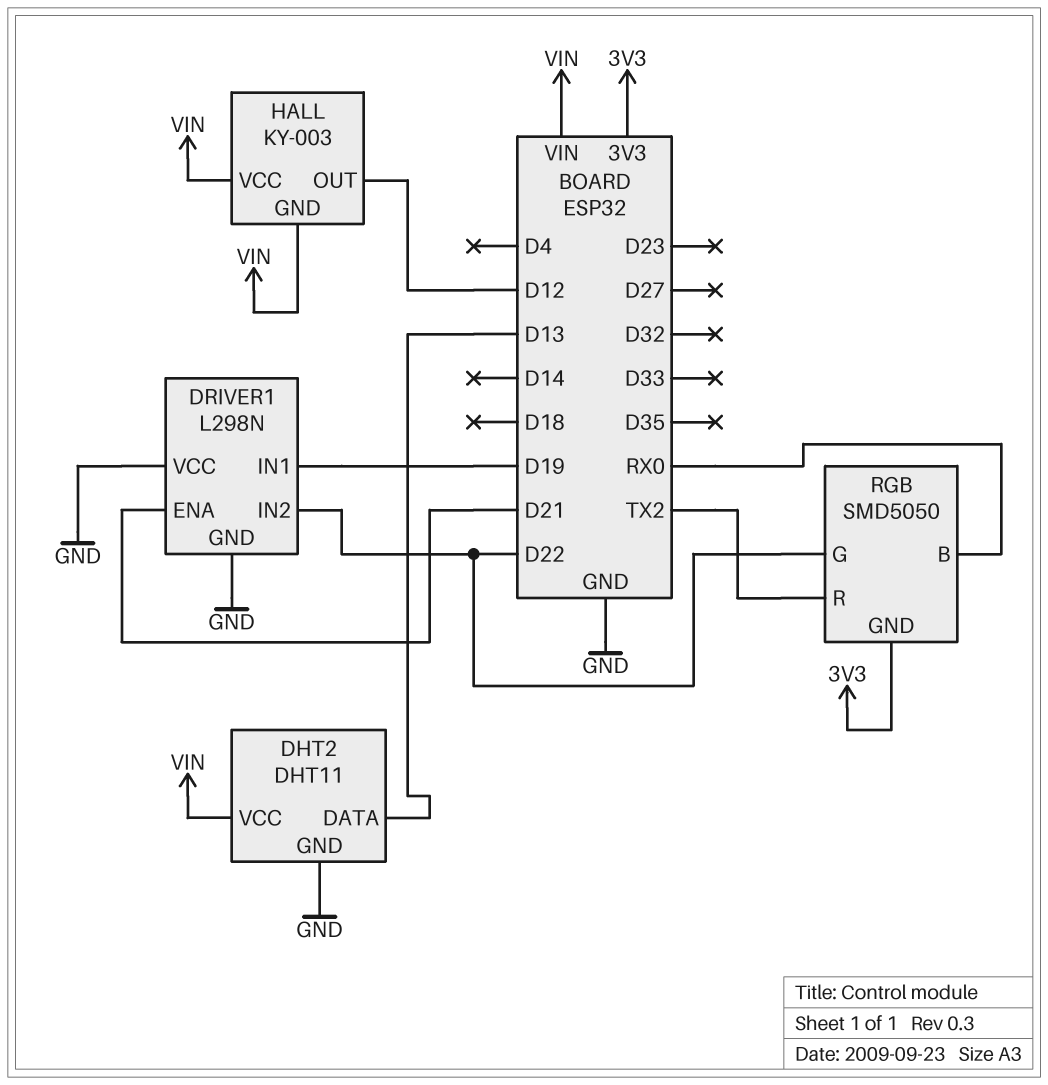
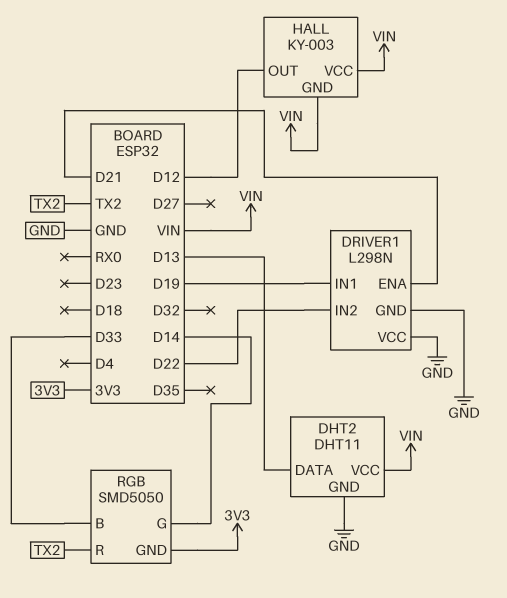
RGB pin B: RX0 -> D33
RGB pin G: D22 -> D14

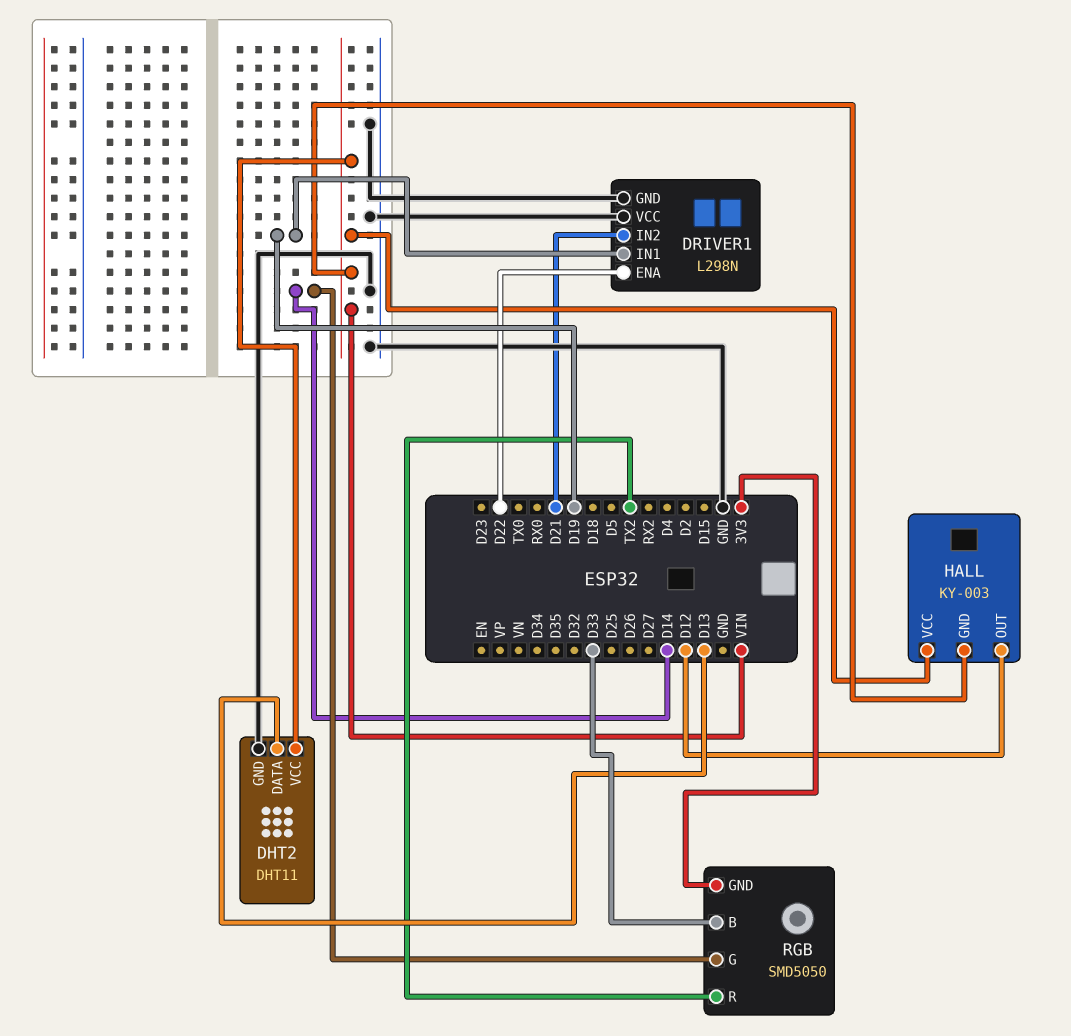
DRIVER1 pin ENA: D21 -> D22
DRIVER1 pin IN2: D22 -> D21

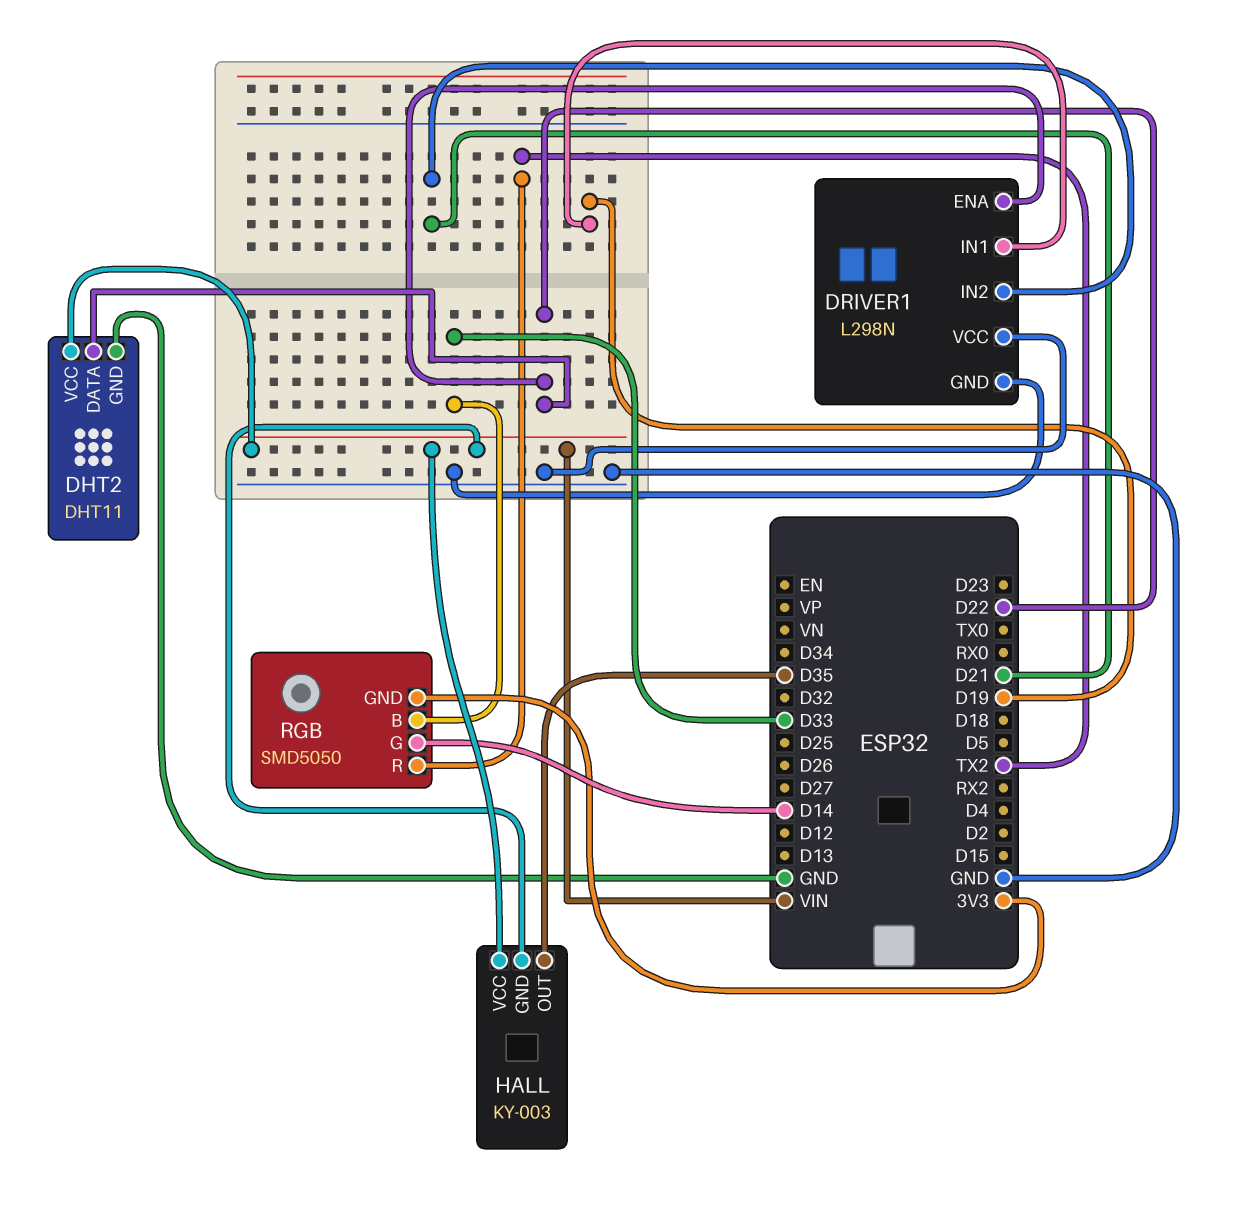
DHT2 pin DATA: D13 -> D22
HALL pin OUT: D12 -> D35

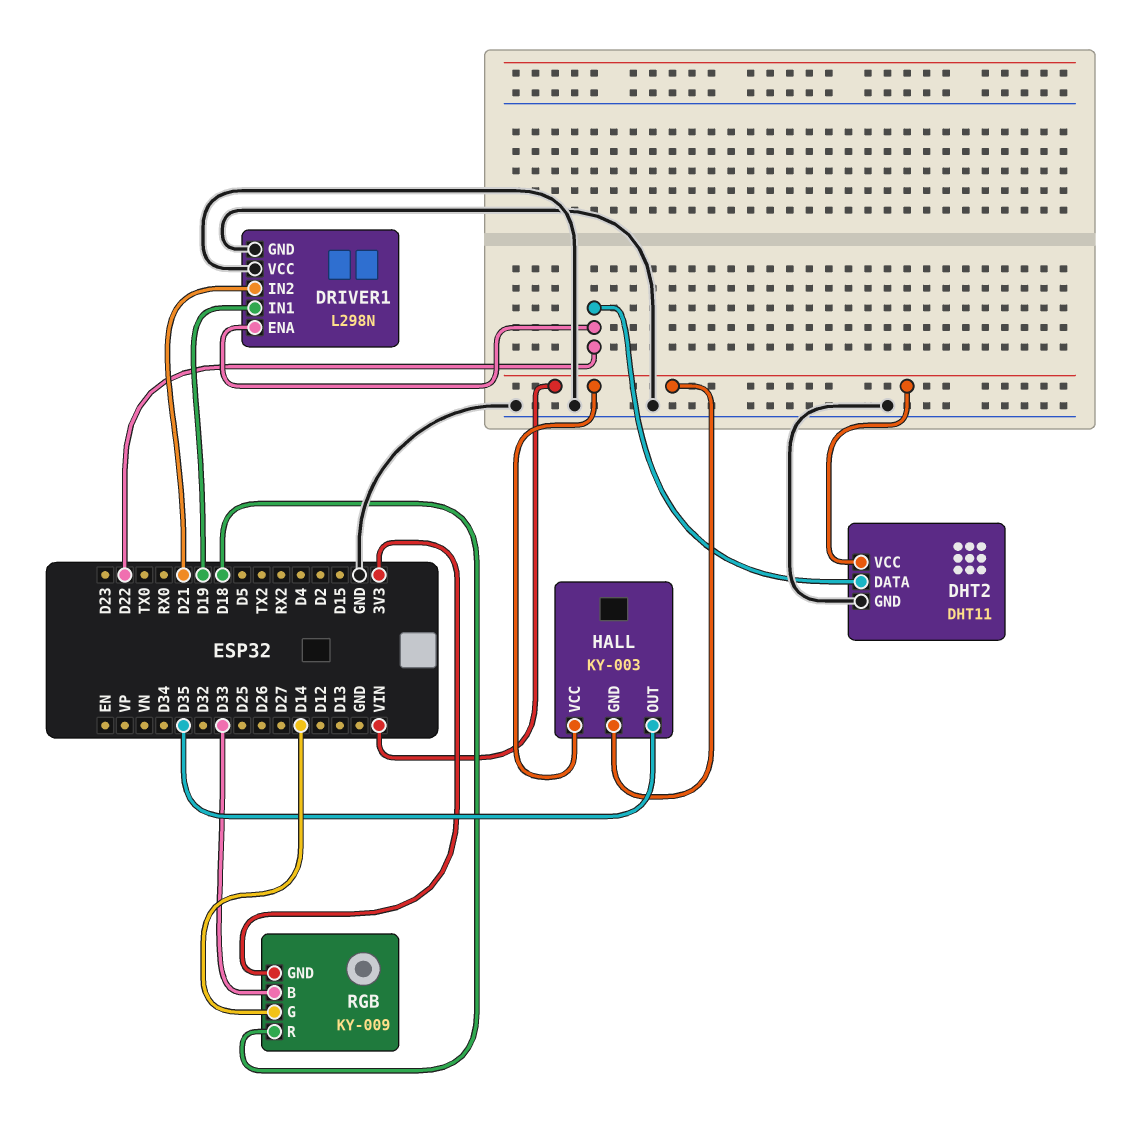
RGB: SMD5050 -> KY-009
RGB pin R: TX2 -> D18

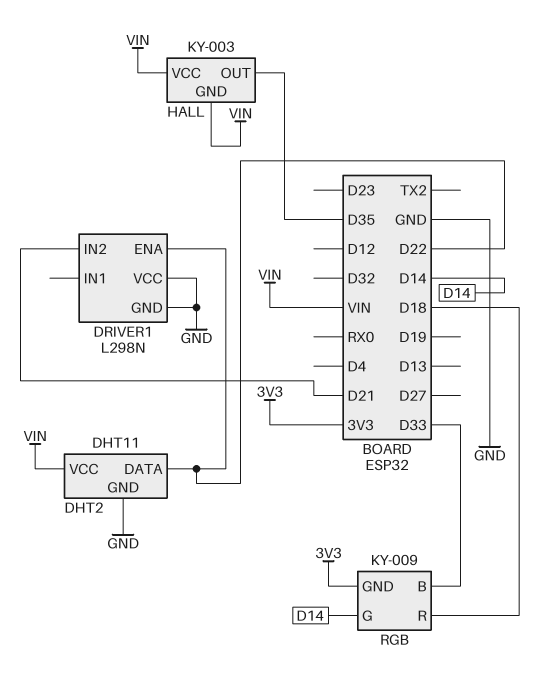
DRIVER1 pin IN1: D19 -> none

